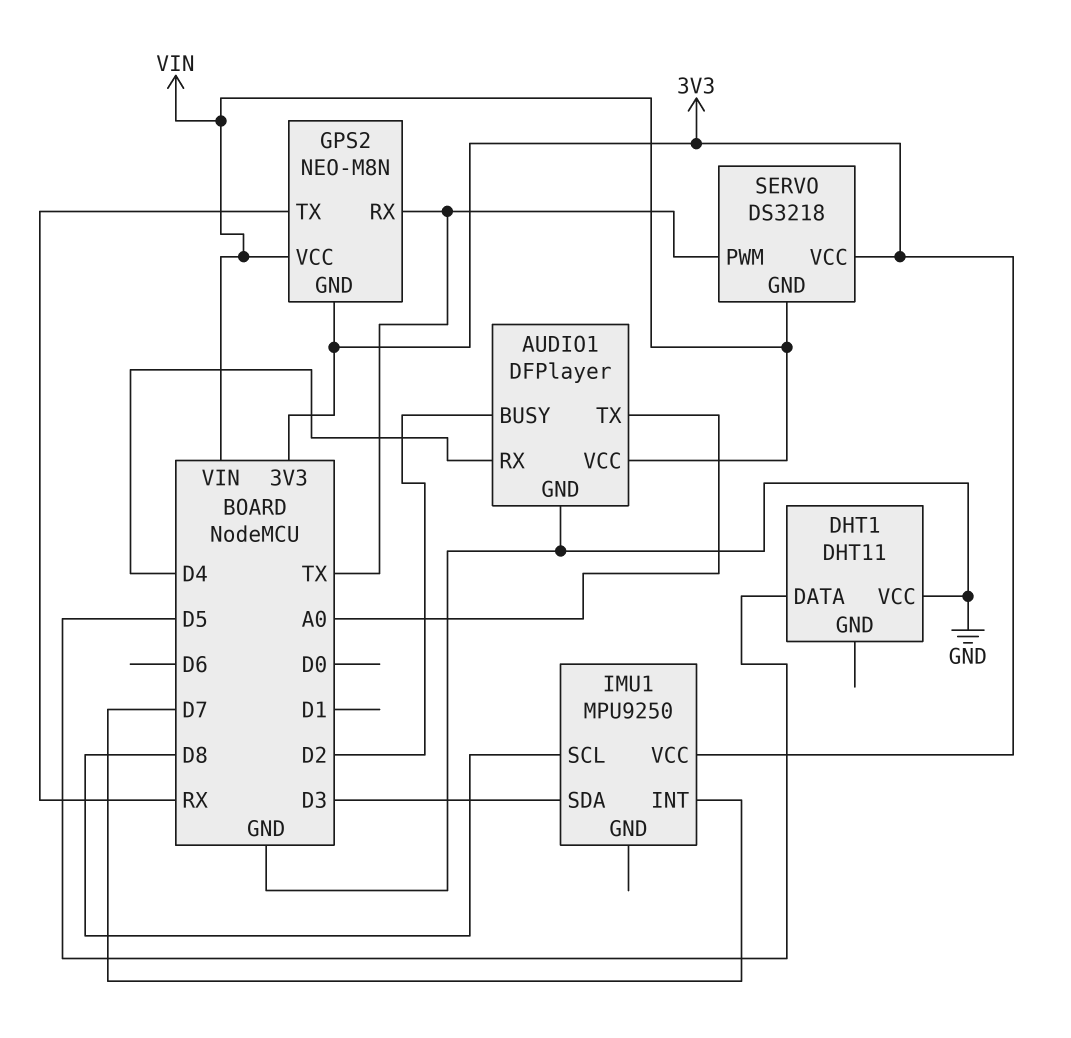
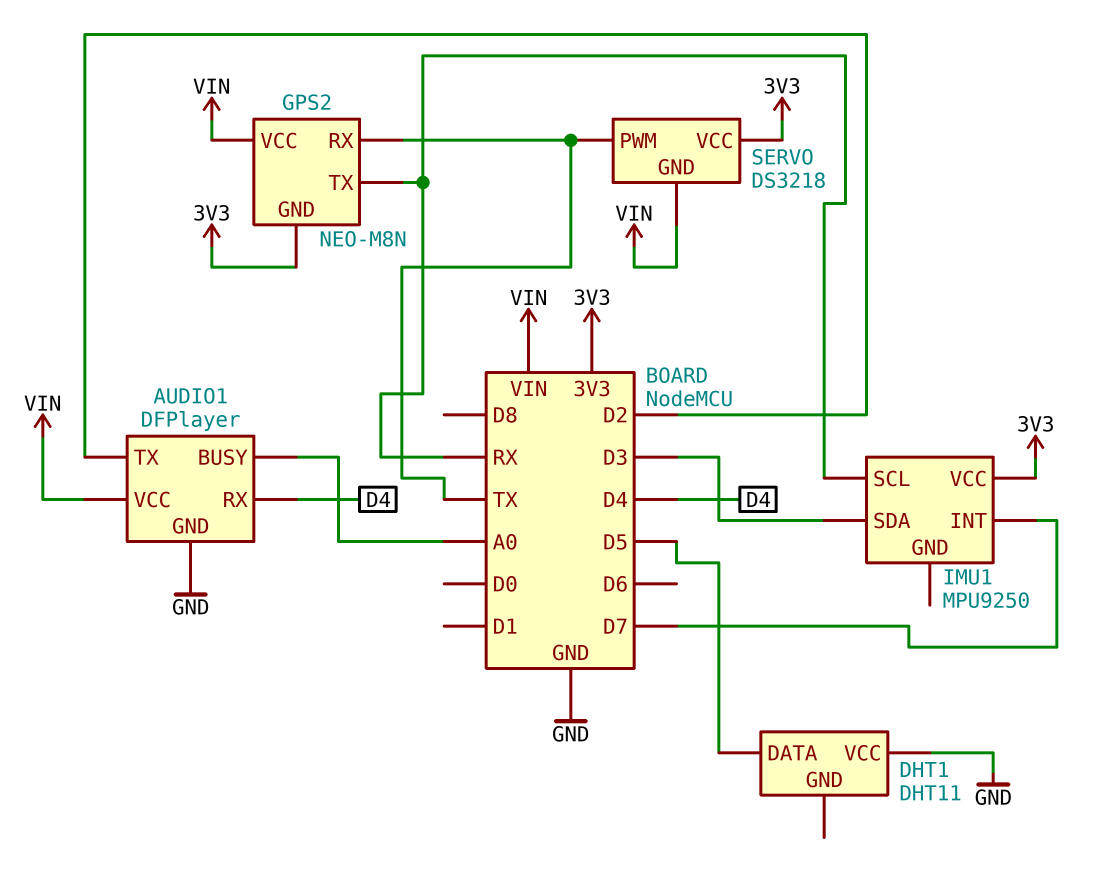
AUDIO1 pin BUSY: D2 -> A0
AUDIO1 pin TX: A0 -> D2
IMU1 pin SCL: D8 -> RX

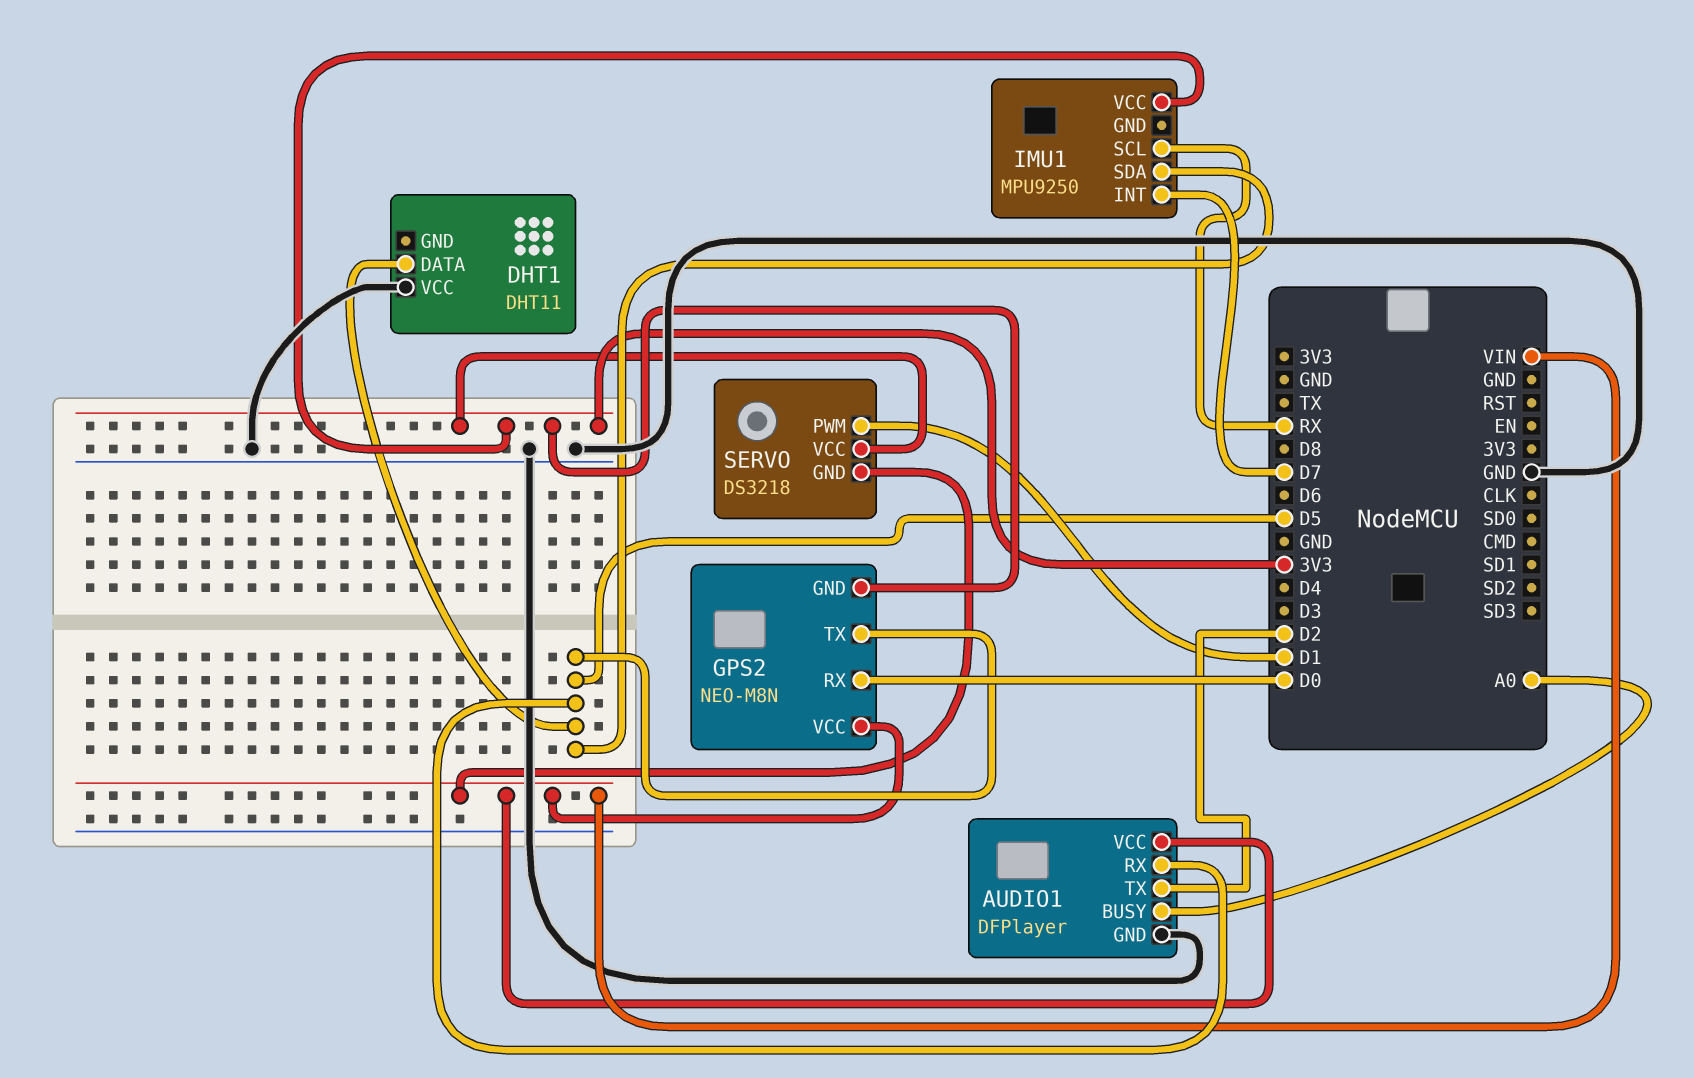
AUDIO1 pin RX: D4 -> D5
GPS2 pin RX: TX -> D0
GPS2 pin TX: RX -> D5
IMU1 pin SDA: D3 -> D5
SERVO pin PWM: TX -> D1

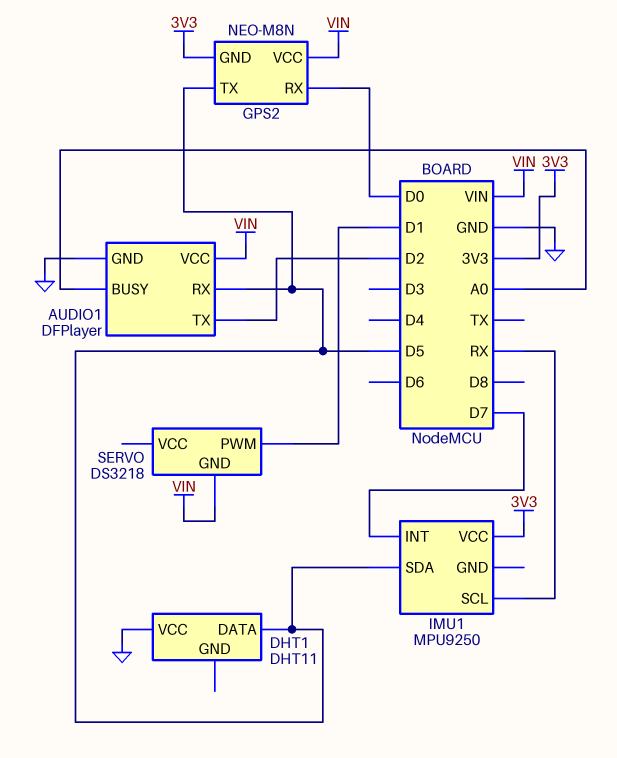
SERVO pin VCC: 3V3 -> none

